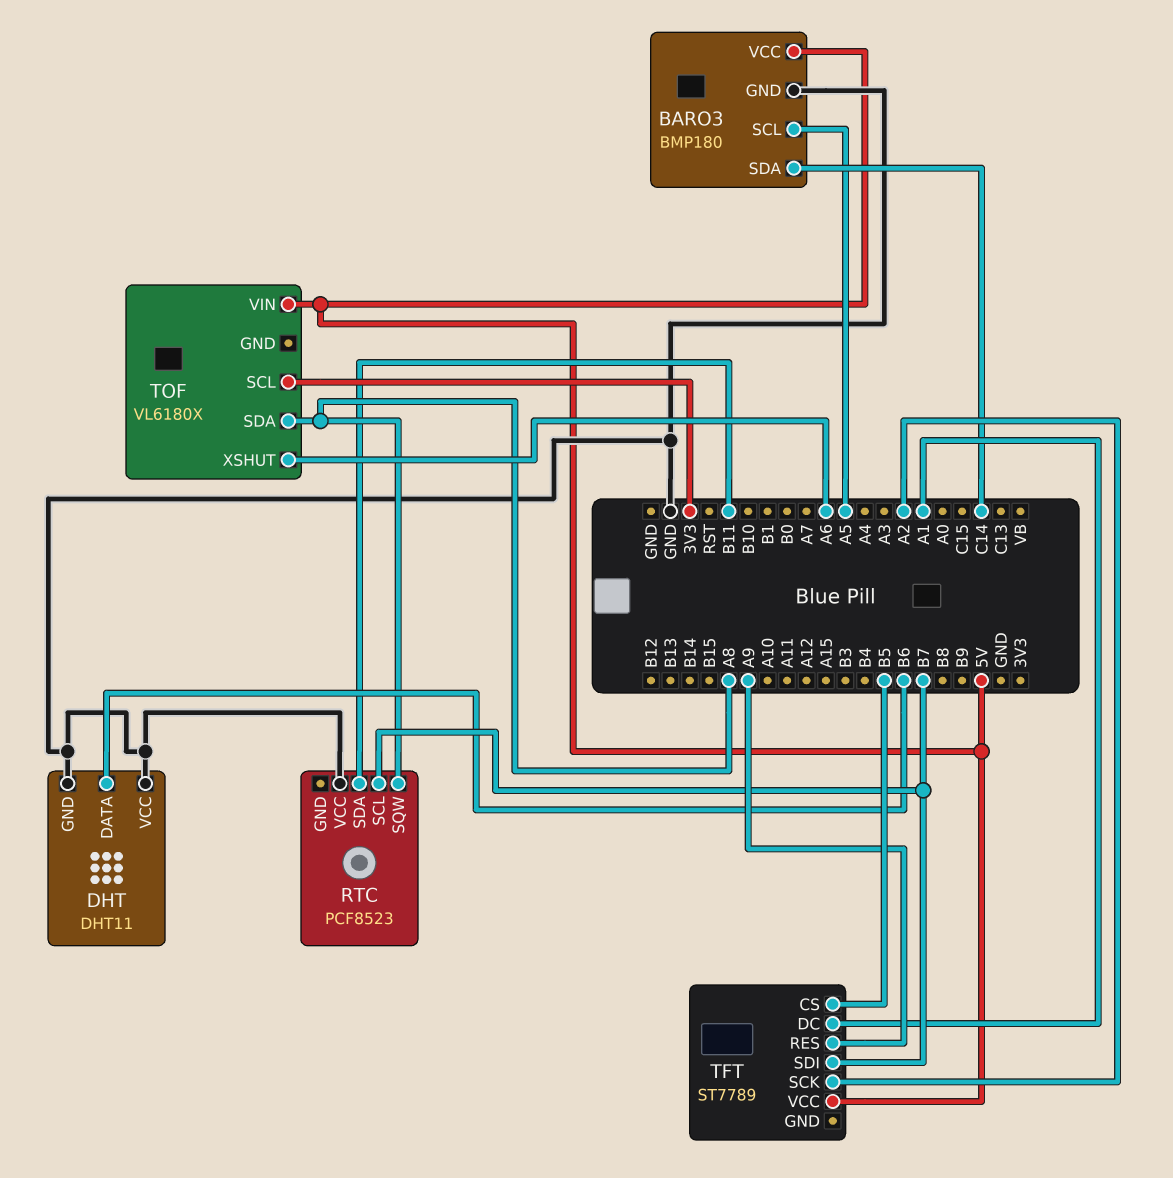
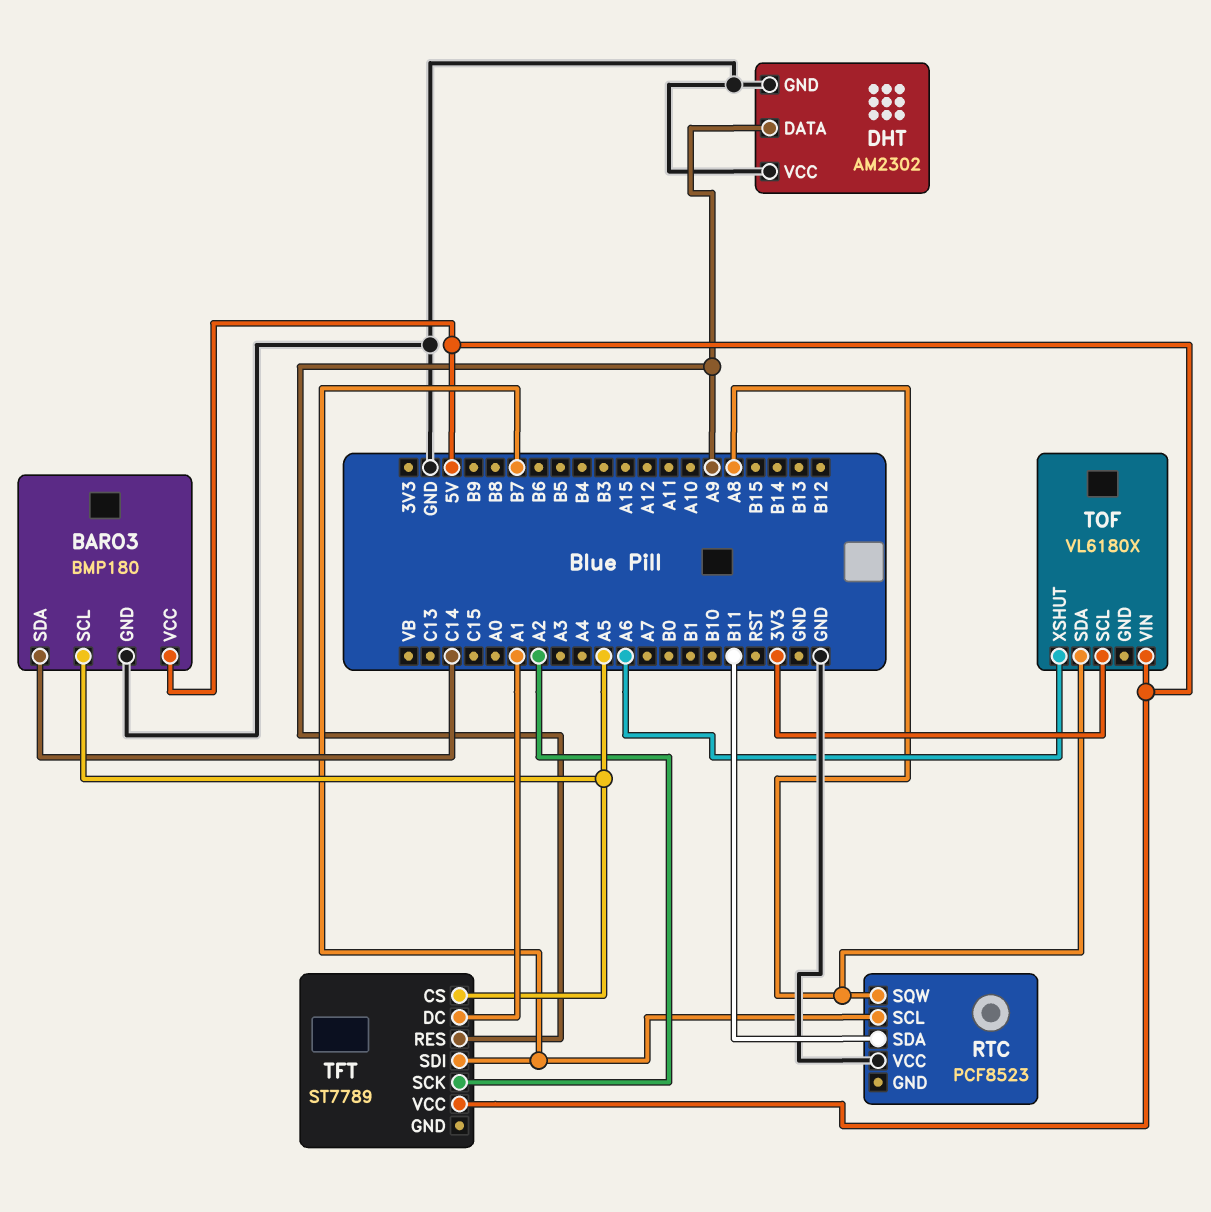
DHT: DHT11 -> AM2302
DHT pin DATA: B6 -> A9
TFT pin CS: B5 -> A5

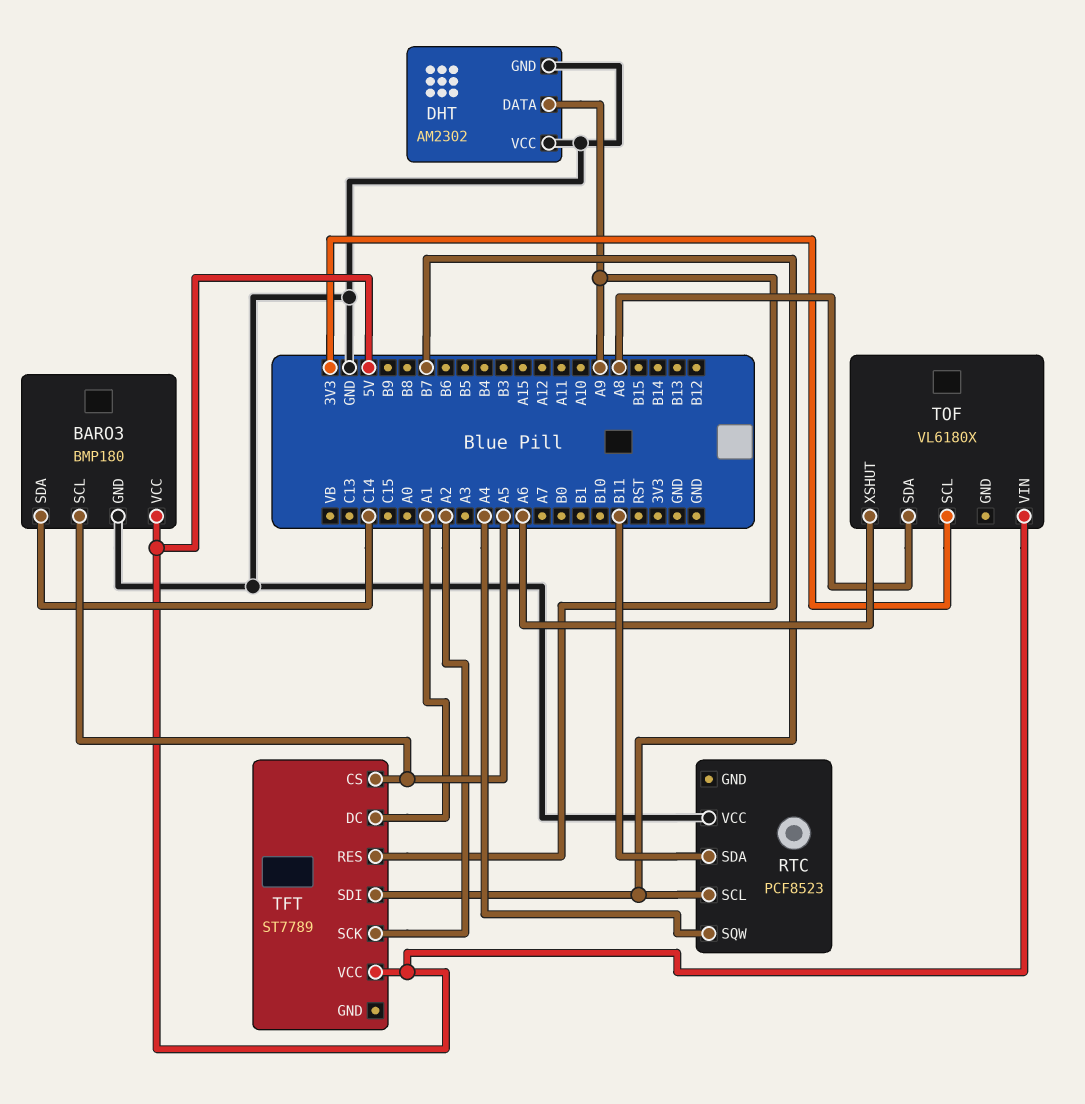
RTC pin SQW: A8 -> A4

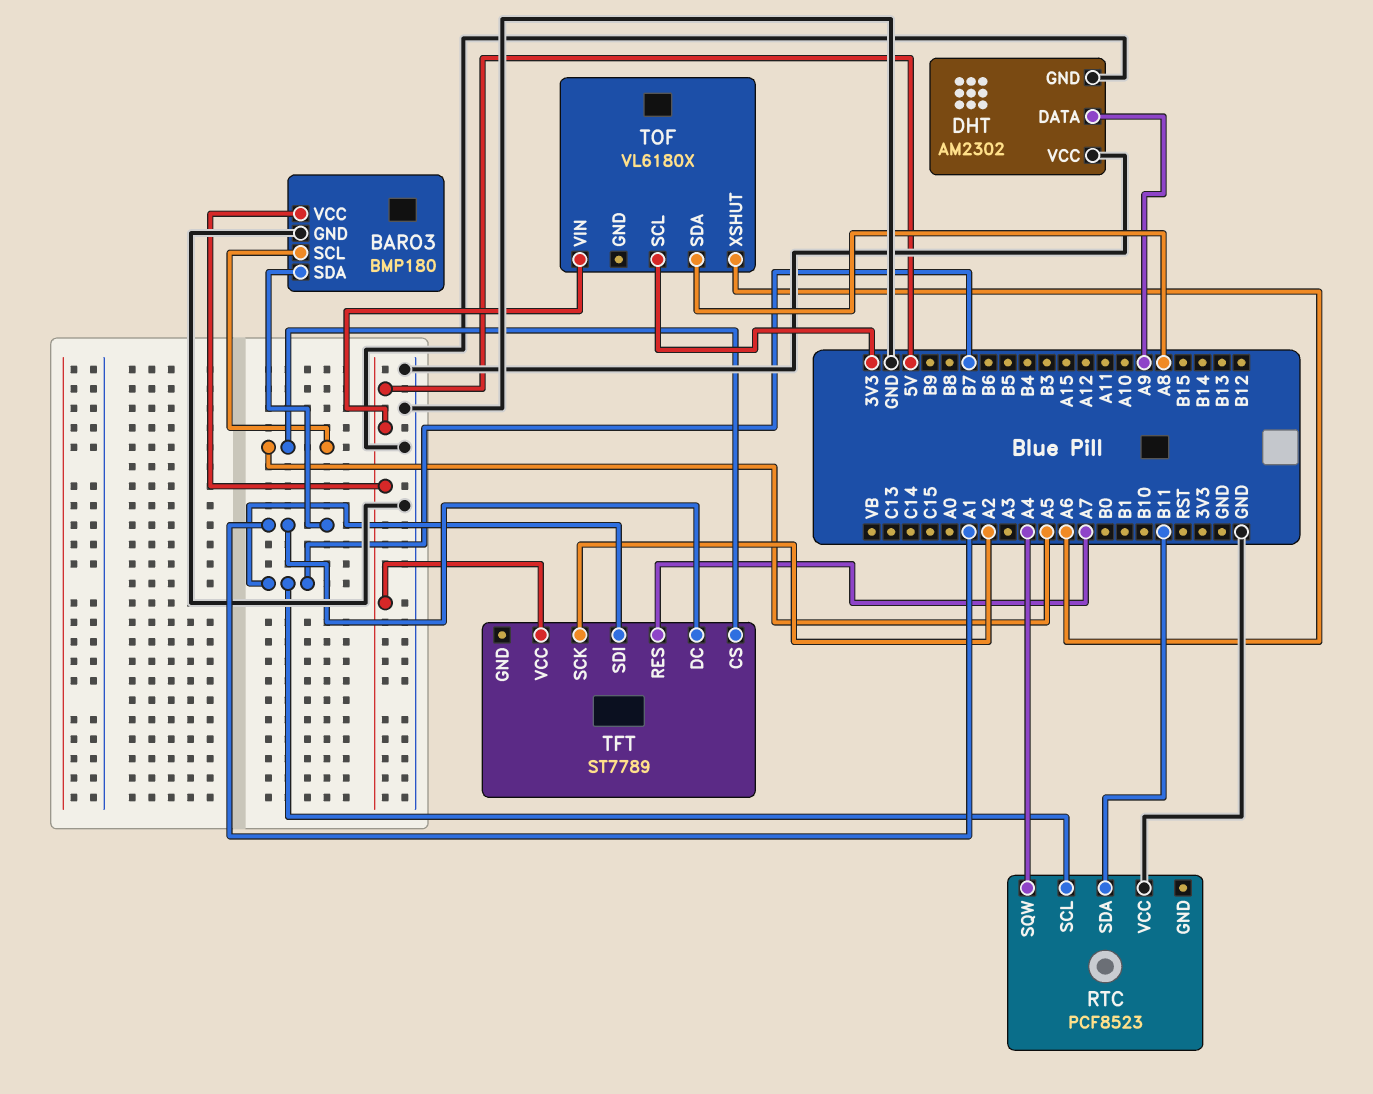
BARO3 pin SDA: C14 -> A1
TFT pin RES: A9 -> A7

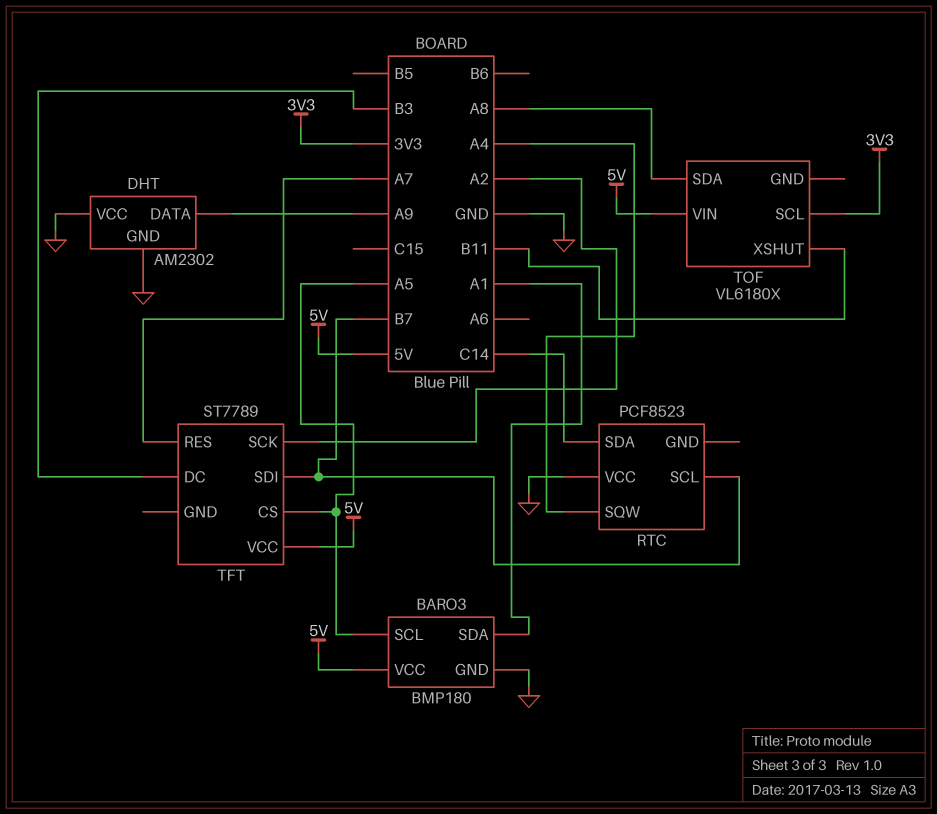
RTC pin SDA: B11 -> C14
TFT pin DC: A1 -> B3
TOF pin XSHUT: A6 -> B11

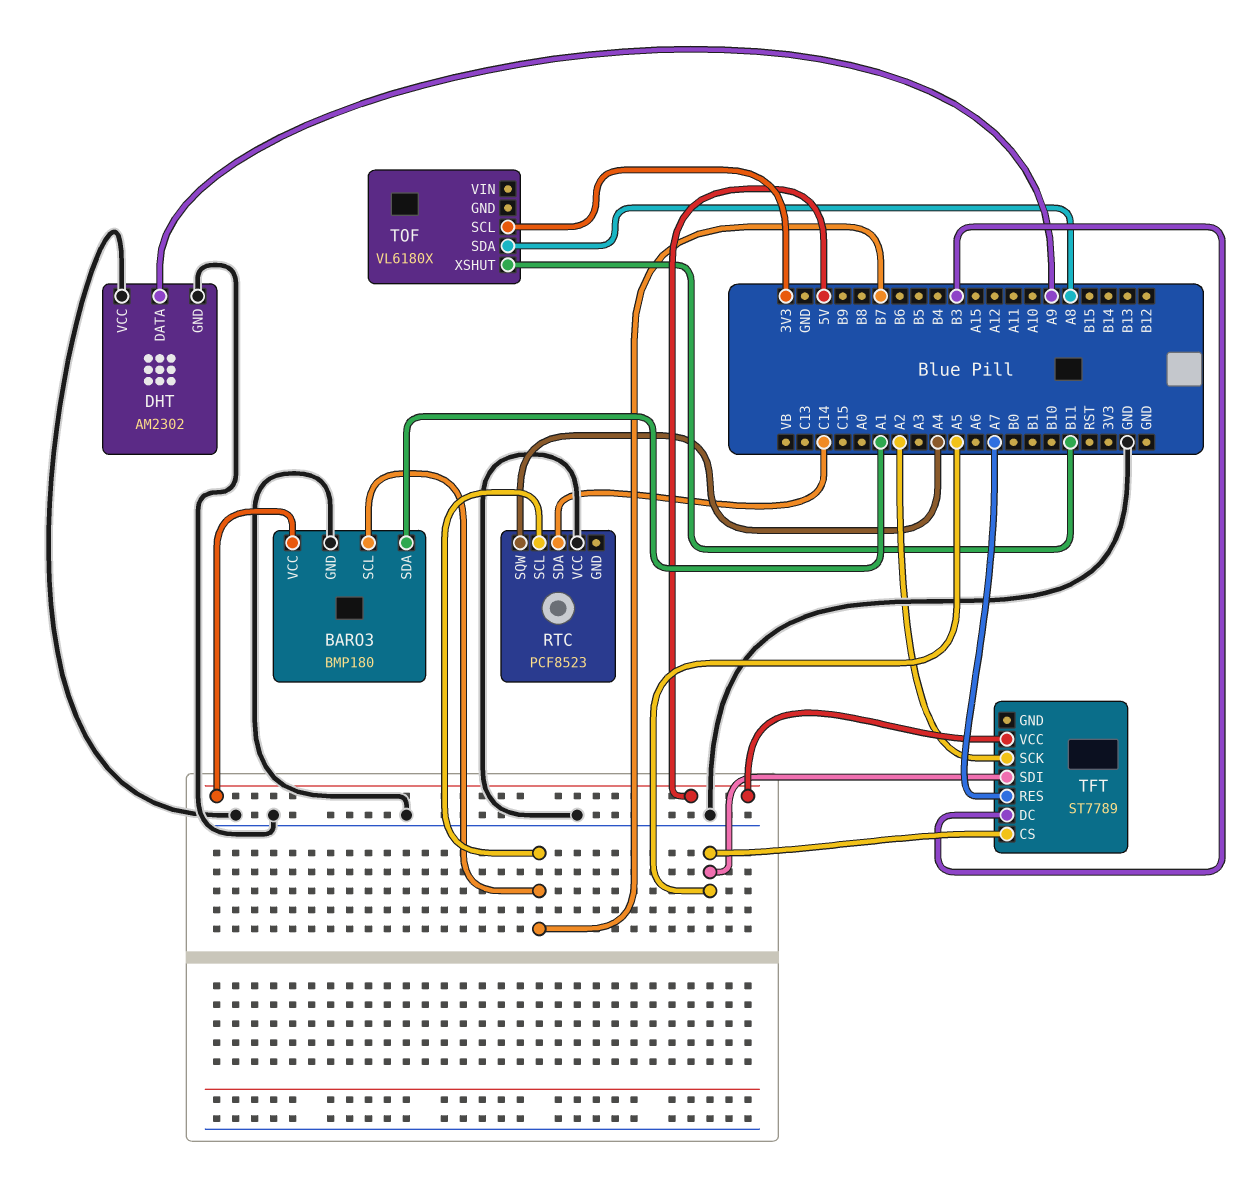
BARO3 pin SCL: A5 -> B7
TFT pin SDI: B7 -> A5
TOF pin VIN: 5V -> none

